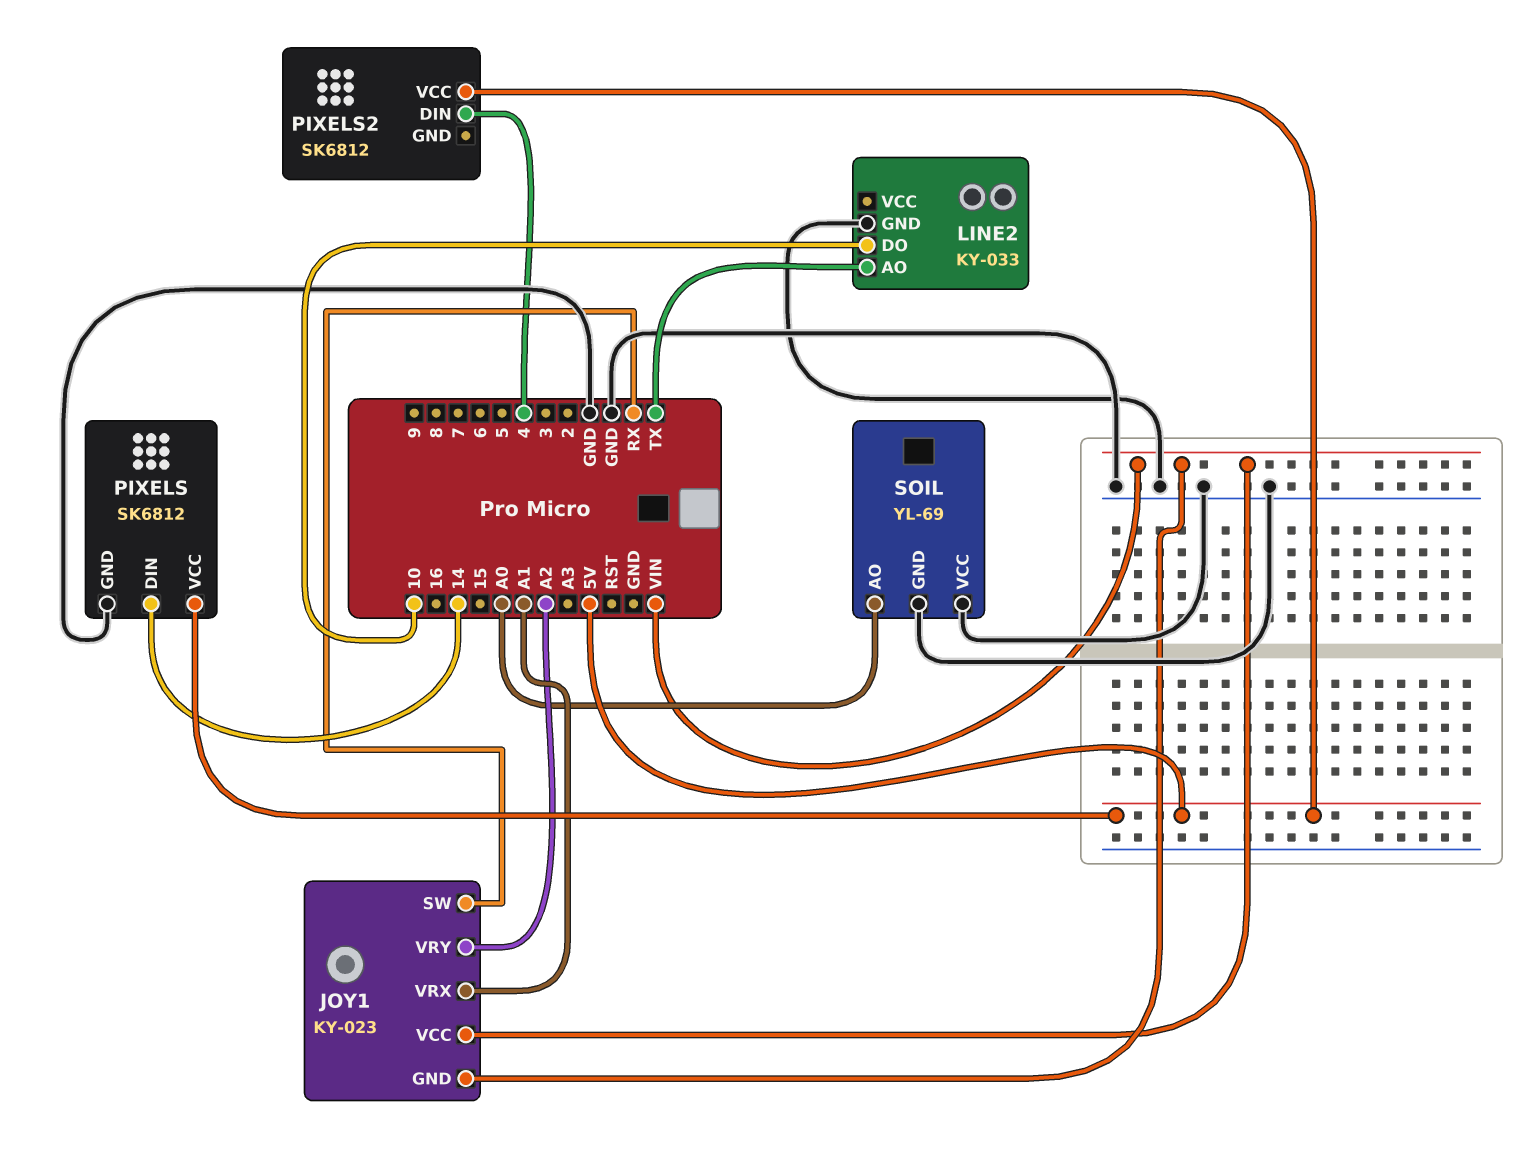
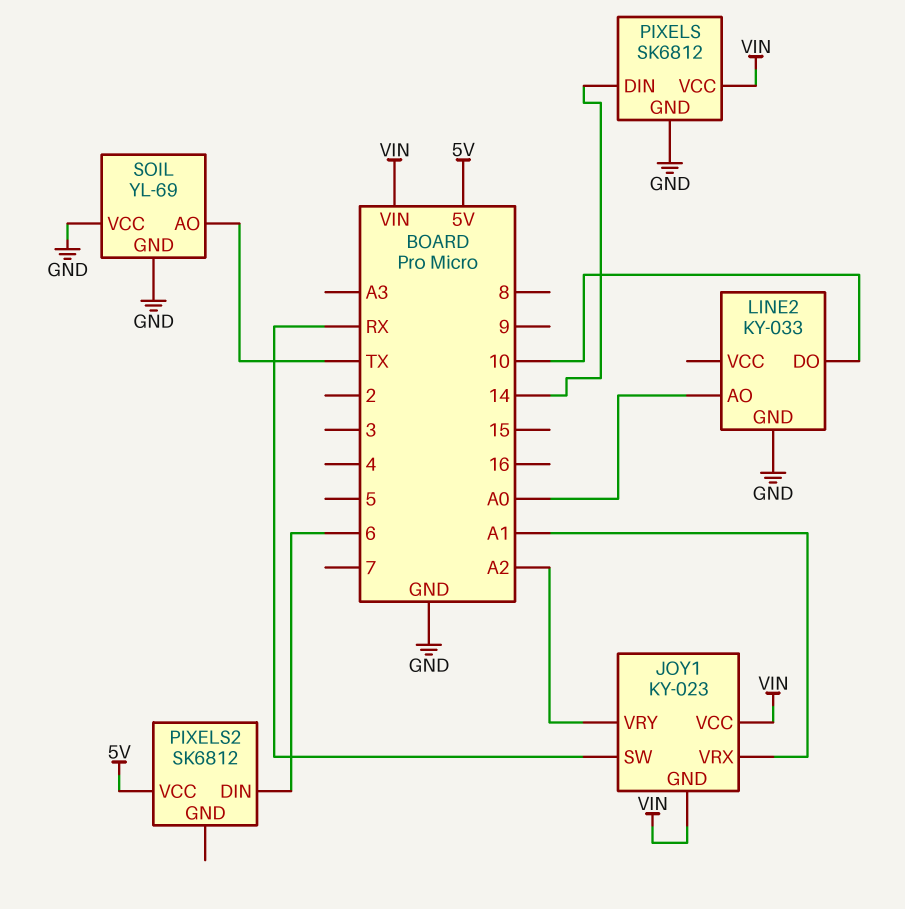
LINE2 pin AO: TX -> A0
PIXELS pin VCC: 5V -> VIN
PIXELS2 pin DIN: 4 -> 6
SOIL pin AO: A0 -> TX

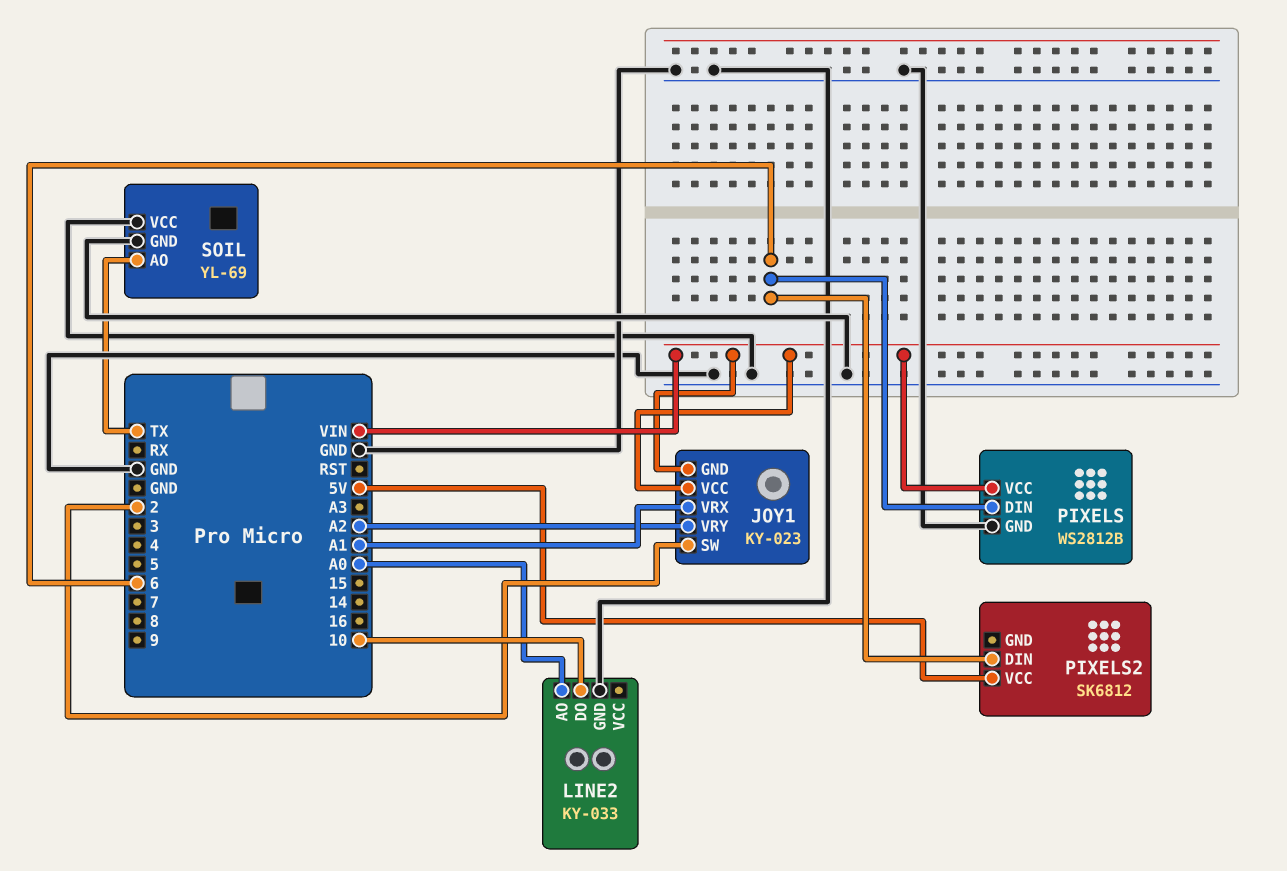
JOY1 pin SW: RX -> 2
PIXELS: SK6812 -> WS2812B
PIXELS pin DIN: 14 -> 6

